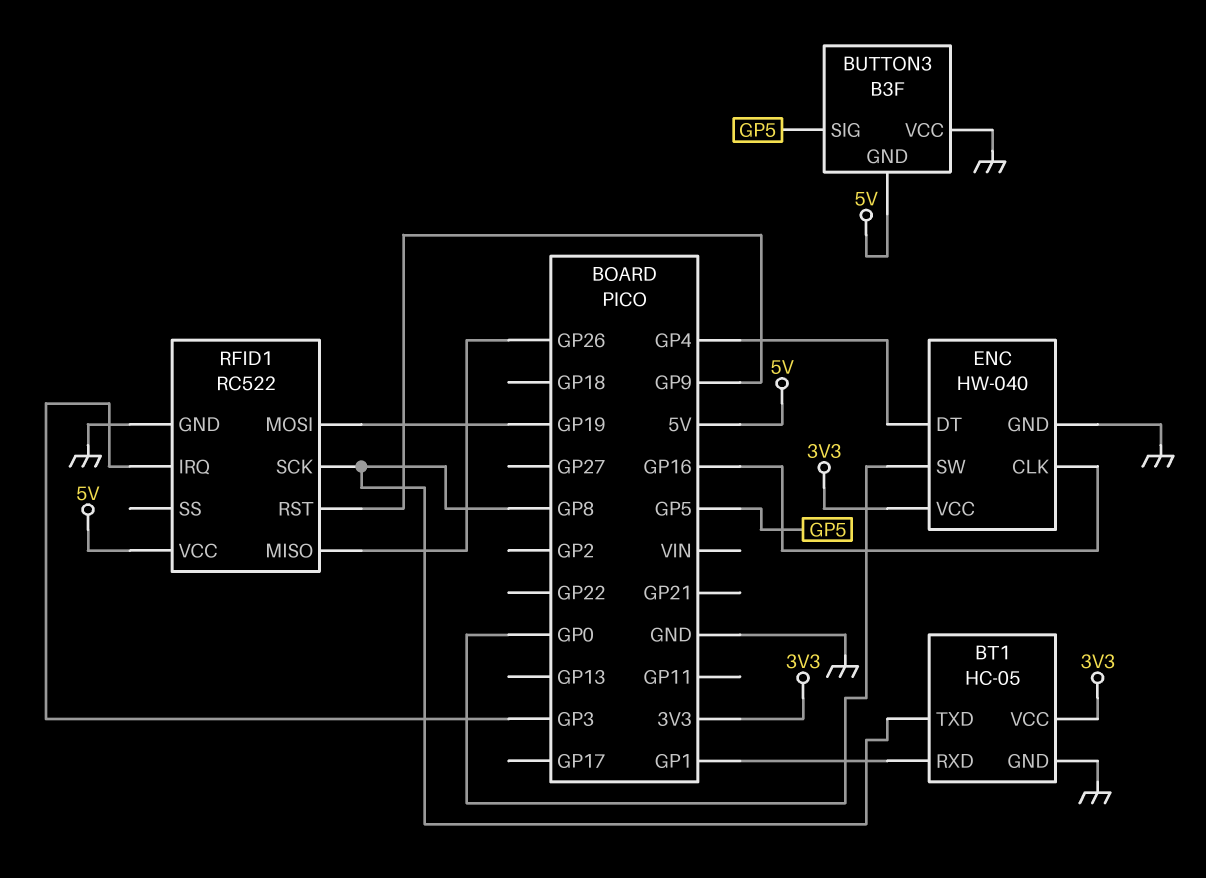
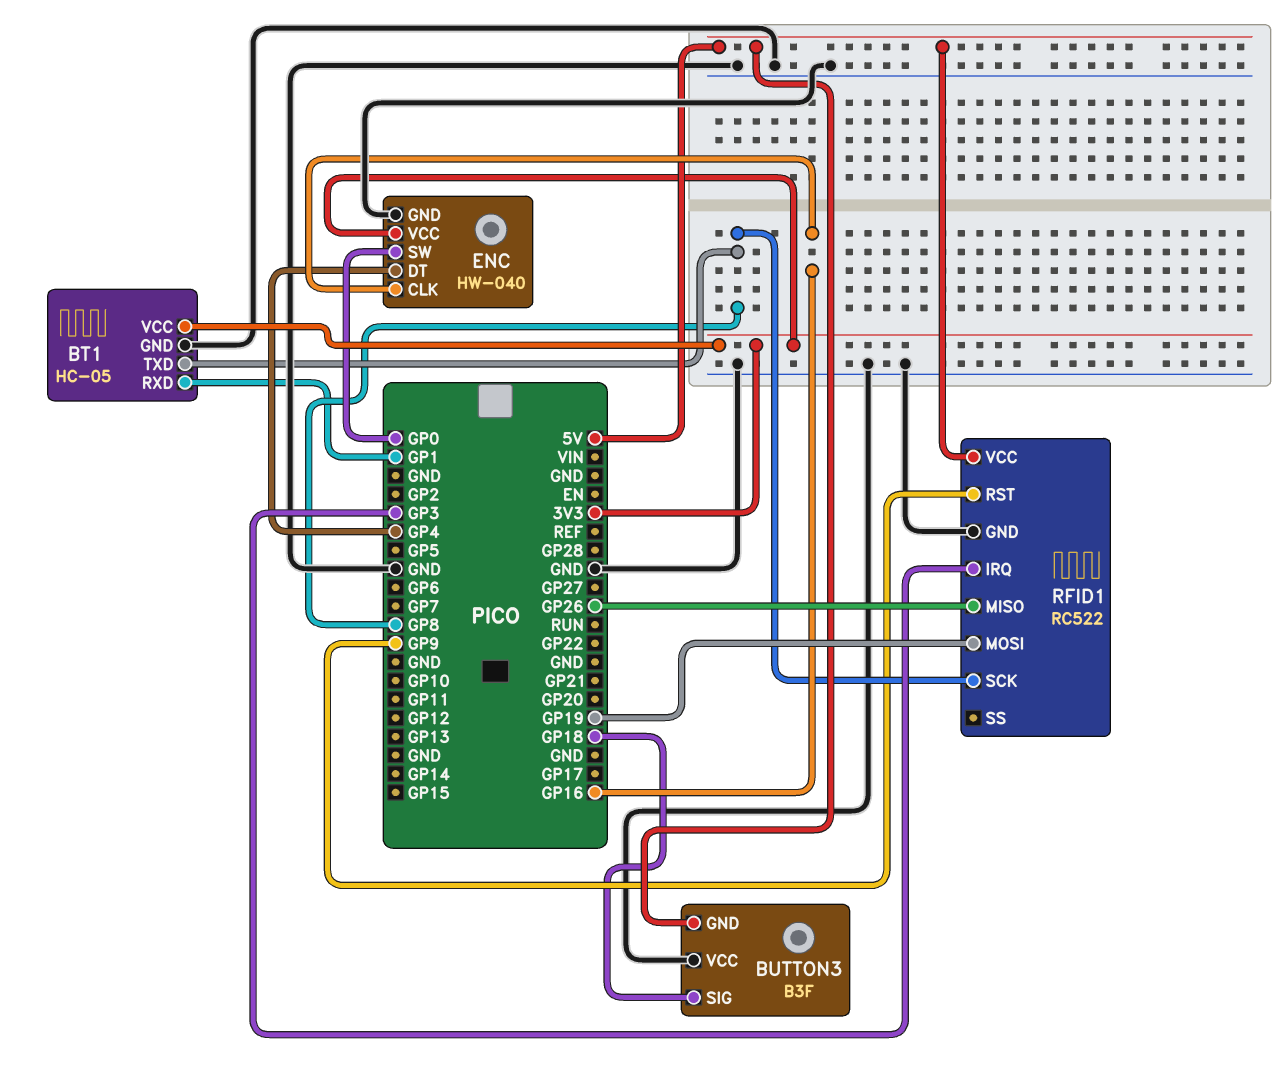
BUTTON3 pin SIG: GP5 -> GP18

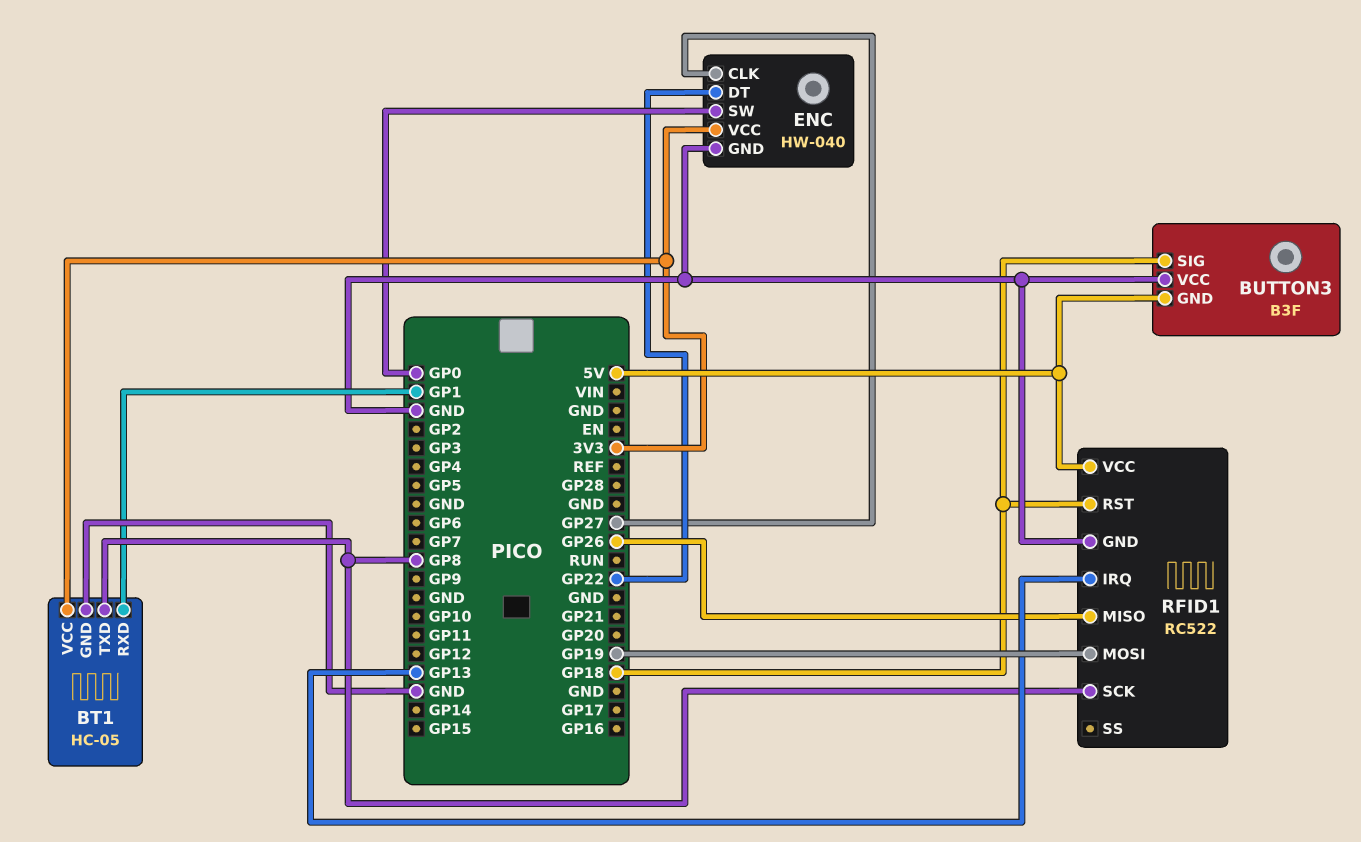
ENC pin CLK: GP16 -> GP27
ENC pin DT: GP4 -> GP22
RFID1 pin IRQ: GP3 -> GP13
RFID1 pin RST: GP9 -> GP18

